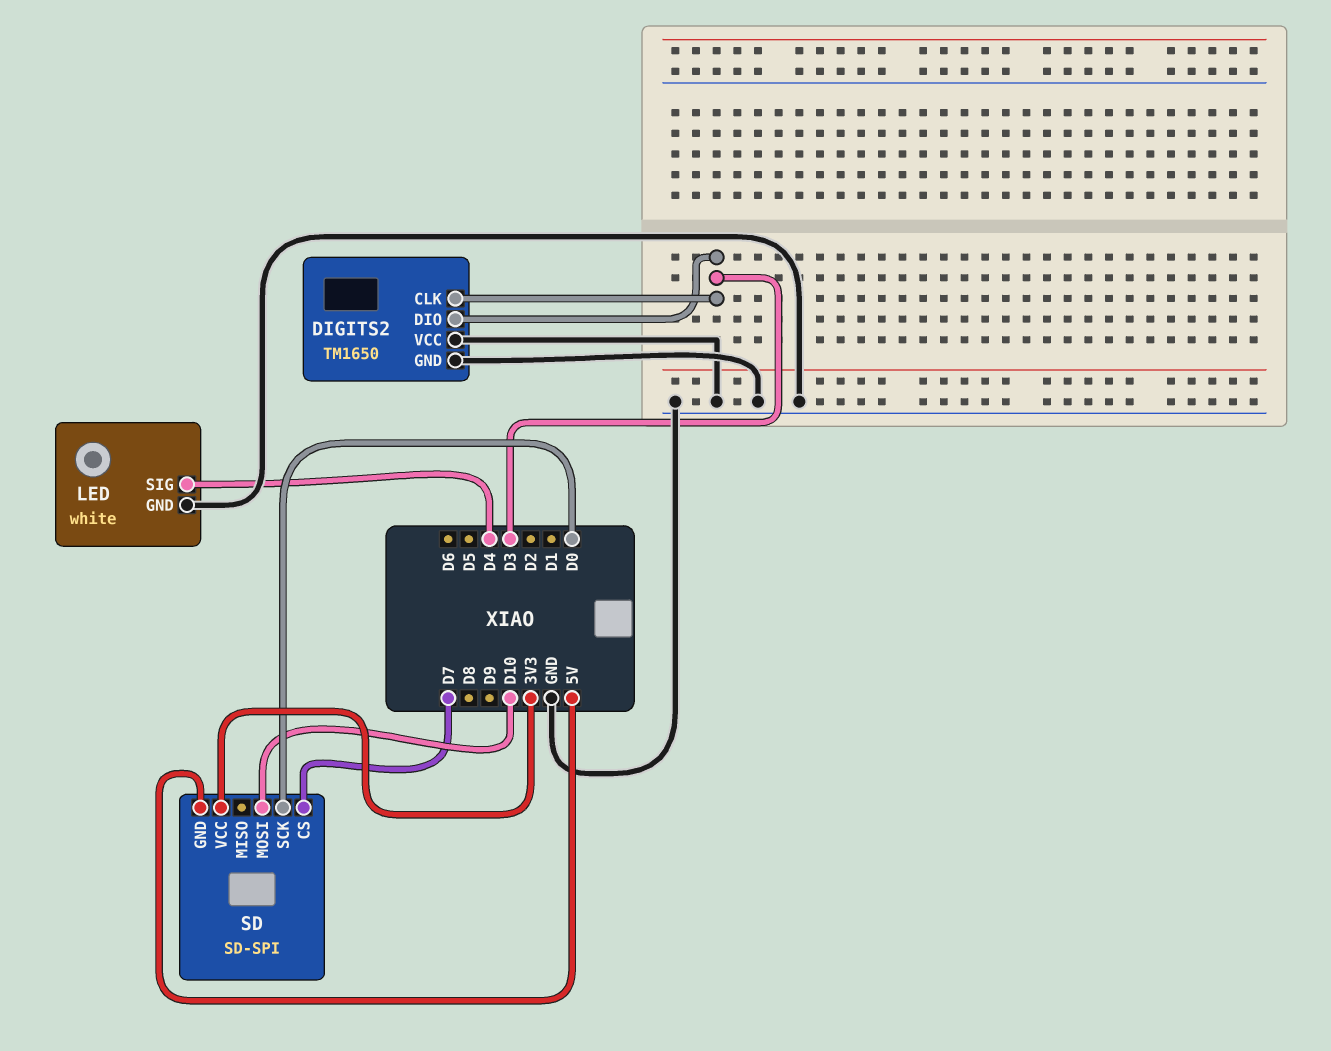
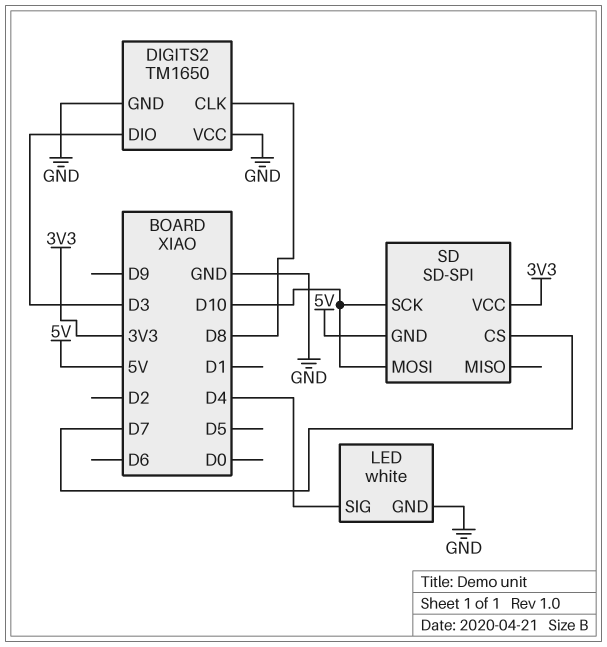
DIGITS2 pin CLK: D3 -> D8
SD pin SCK: D0 -> D10

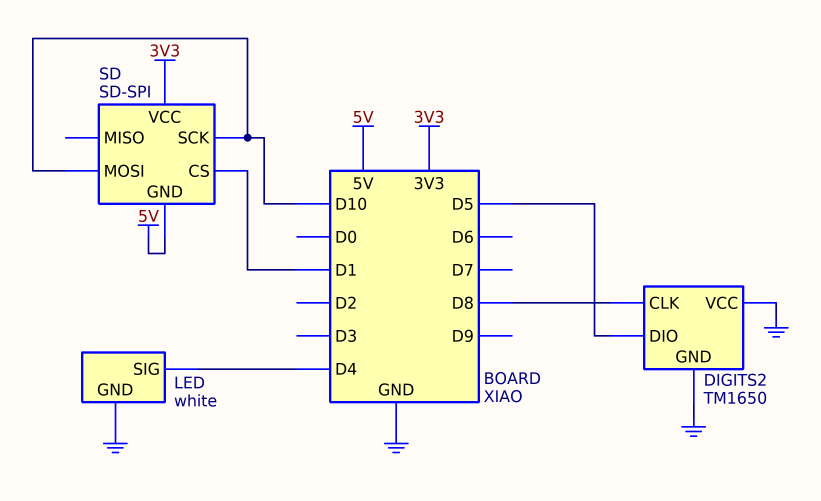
DIGITS2 pin DIO: D3 -> D5
SD pin CS: D7 -> D1

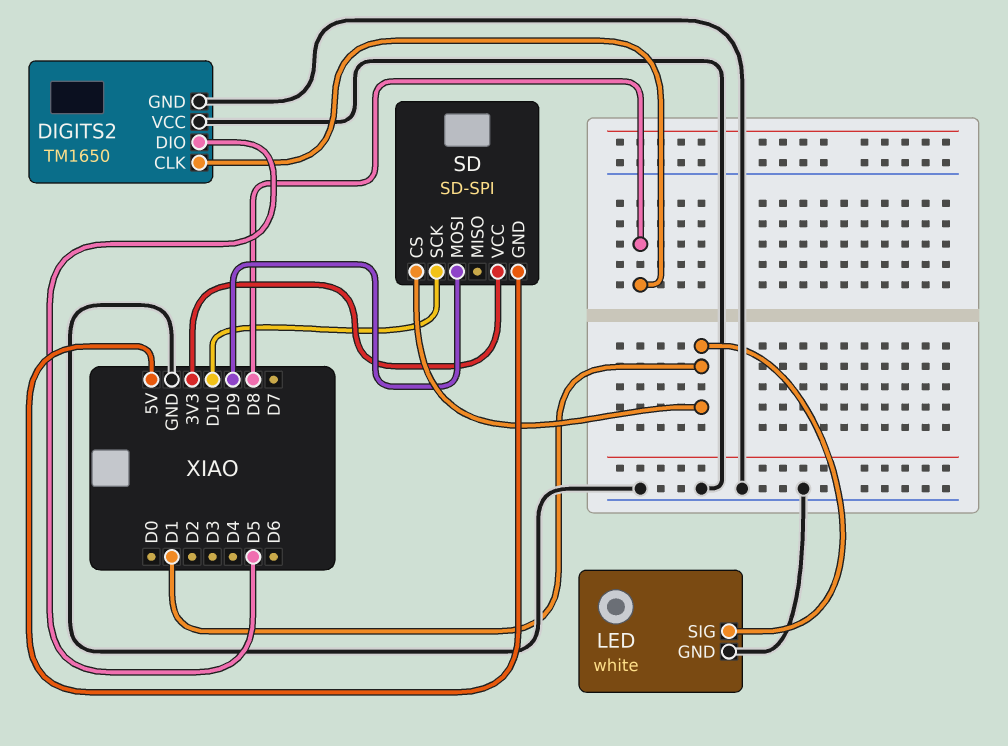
LED pin SIG: D4 -> D1
SD pin MOSI: D10 -> D9

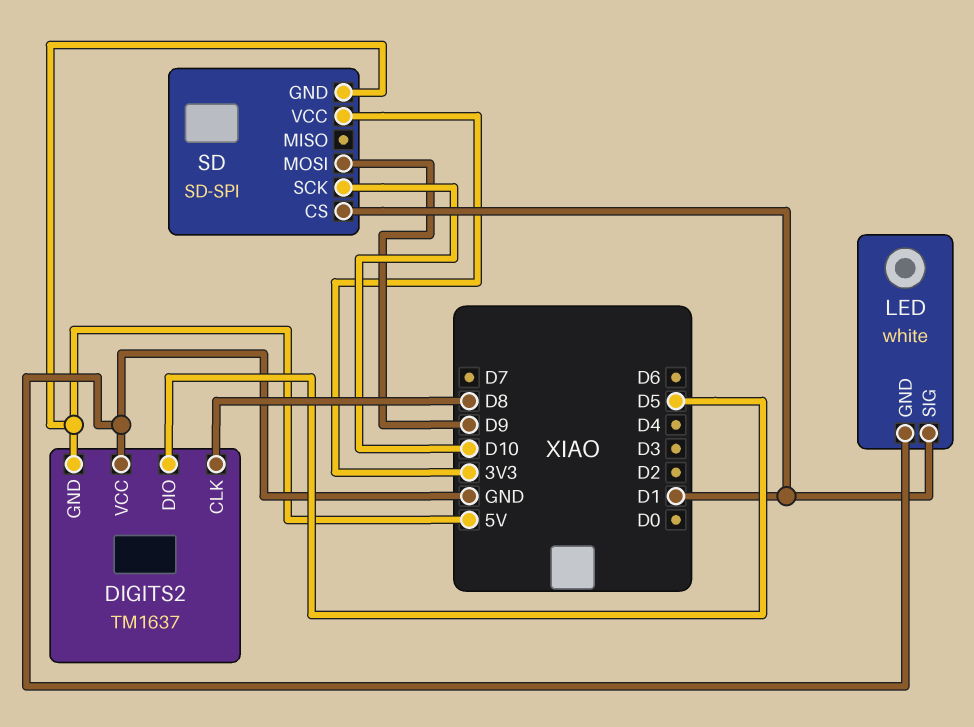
DIGITS2: TM1650 -> TM1637
DIGITS2 pin GND: GND -> 5V

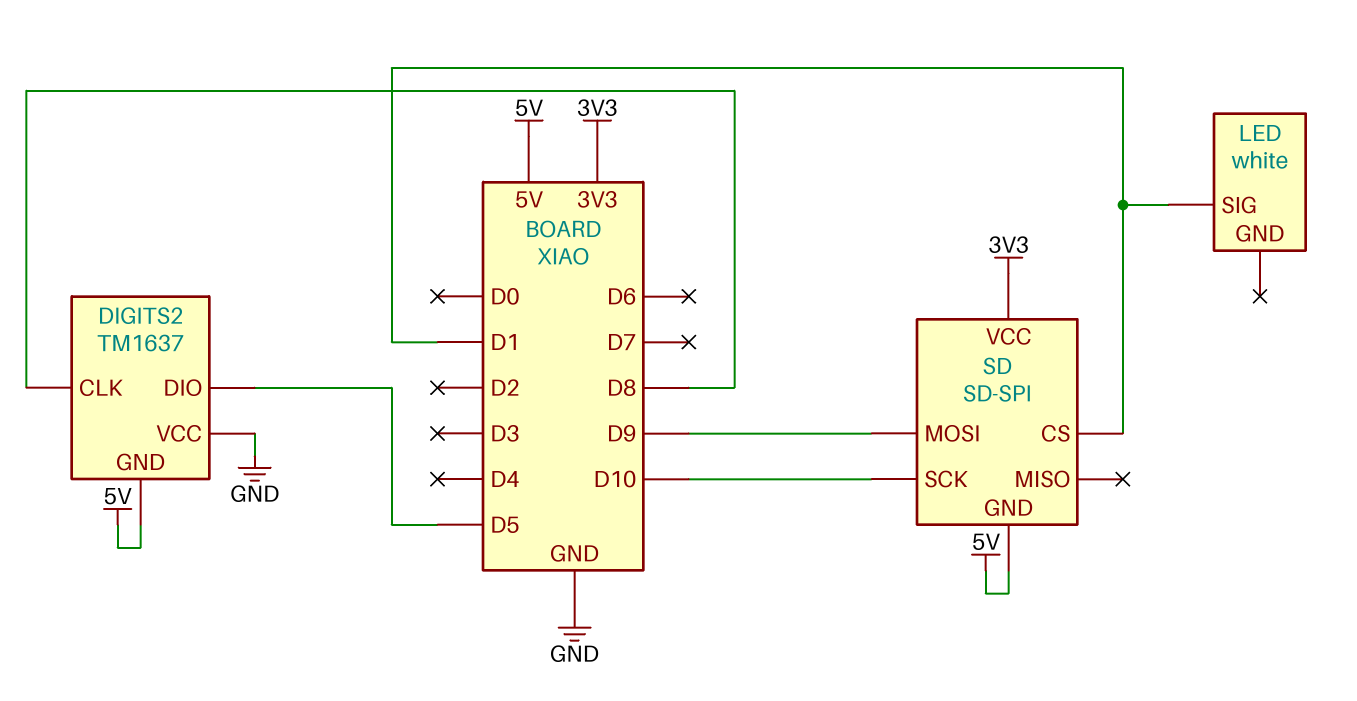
LED pin GND: GND -> none

